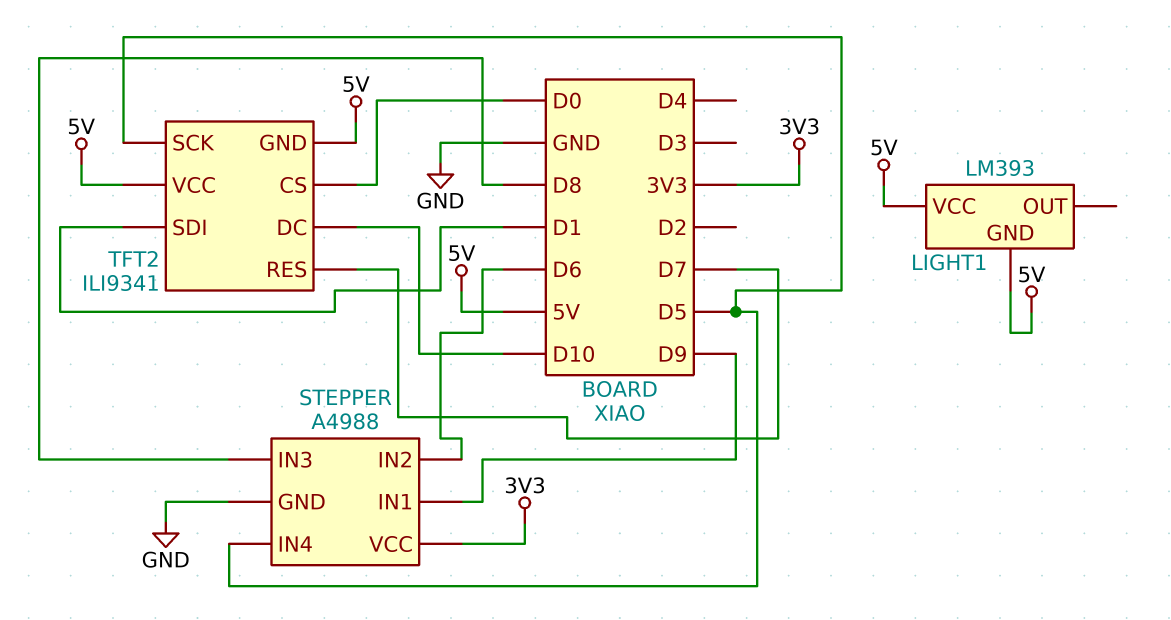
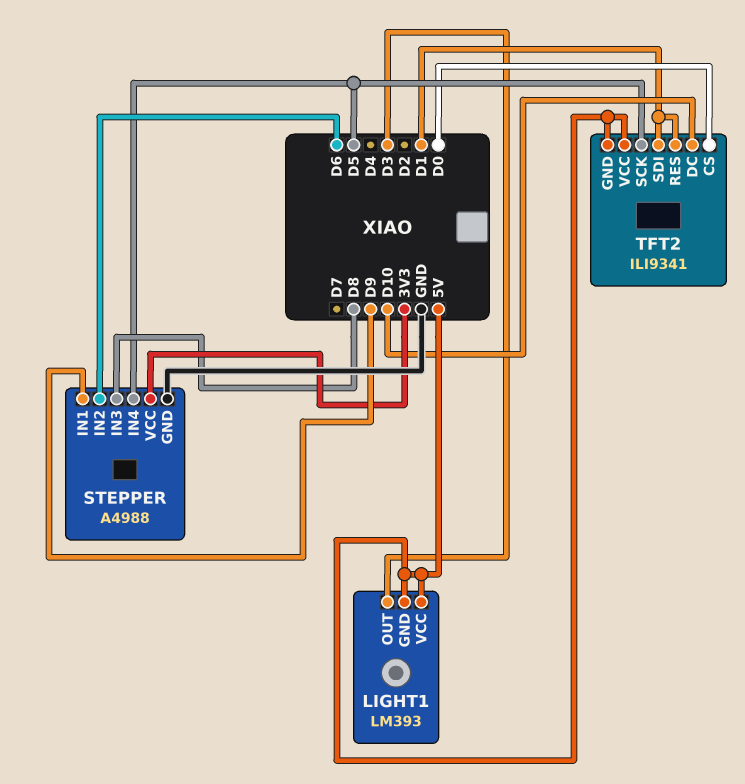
LIGHT1 pin OUT: none -> D3
TFT2 pin RES: D7 -> D1

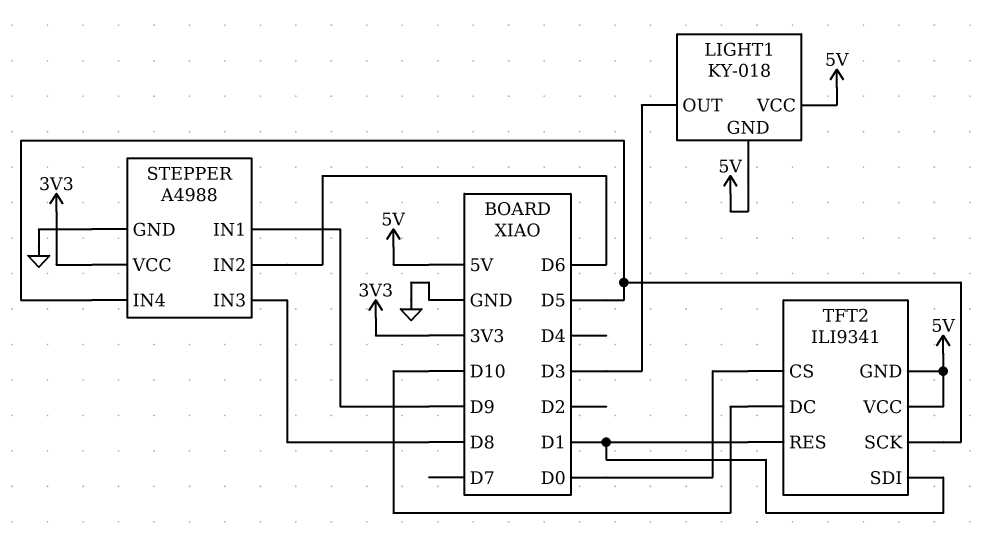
LIGHT1: LM393 -> KY-018

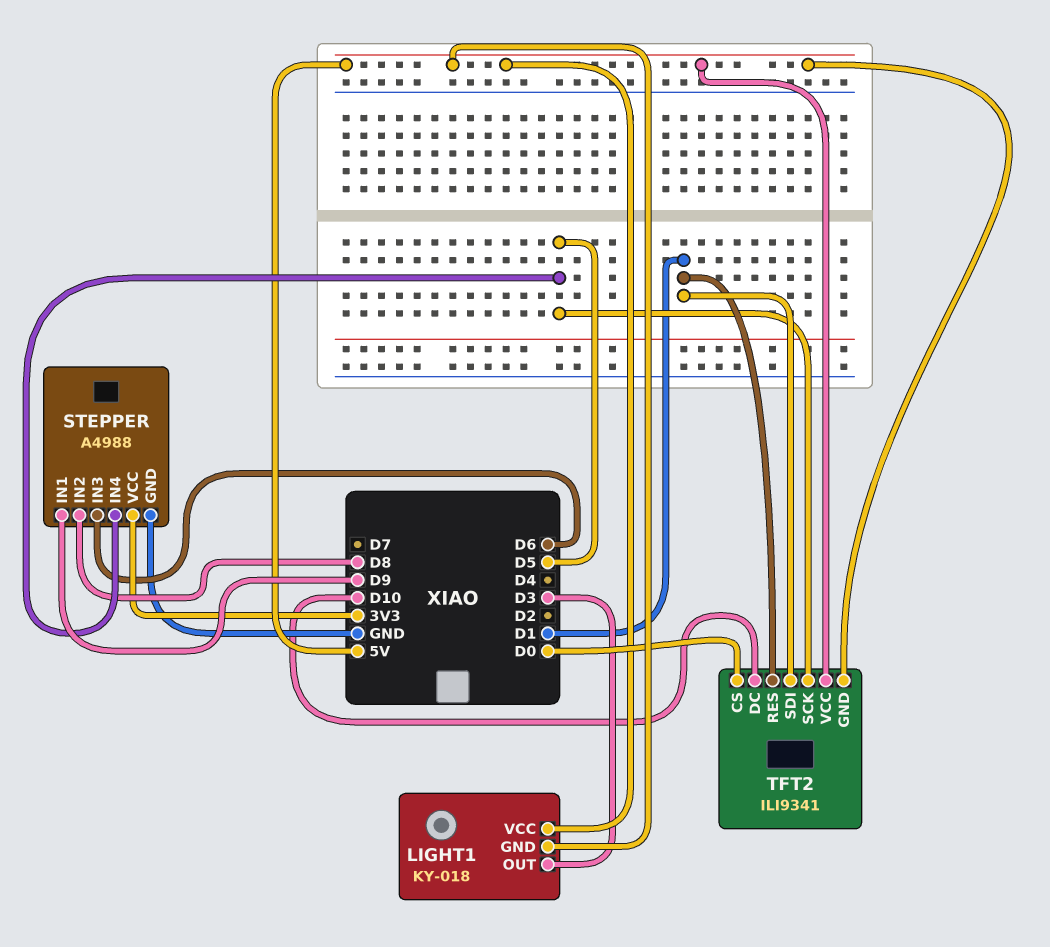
STEPPER pin IN2: D6 -> D8
STEPPER pin IN3: D8 -> D6

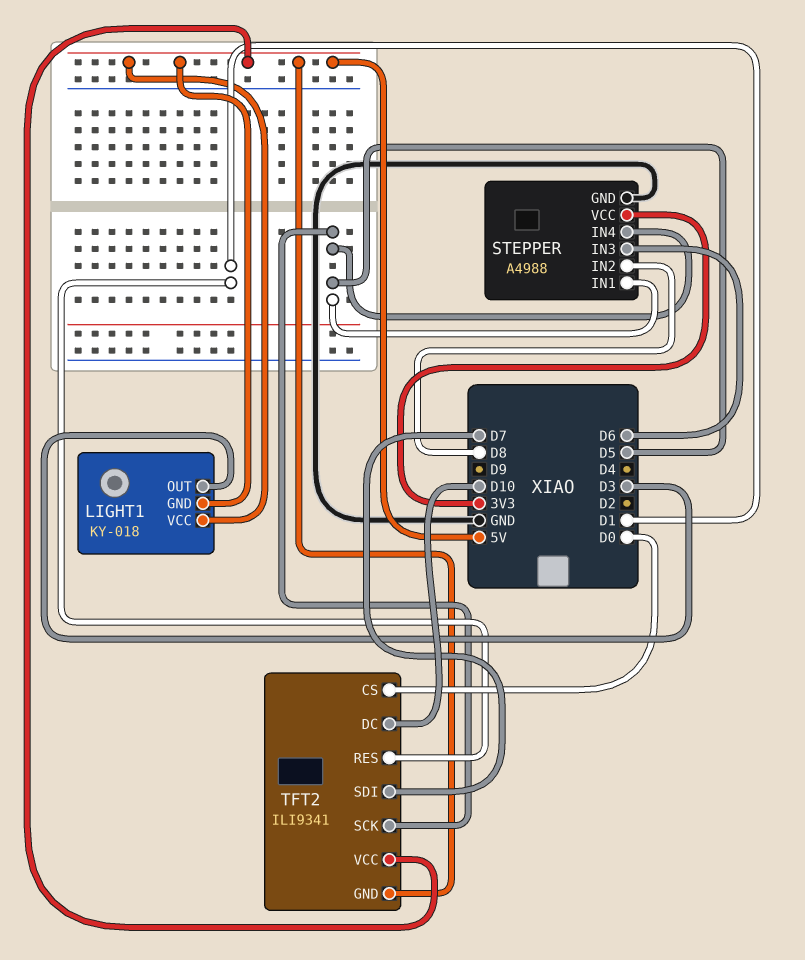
STEPPER pin IN1: D9 -> D5
TFT2 pin SDI: D1 -> D7

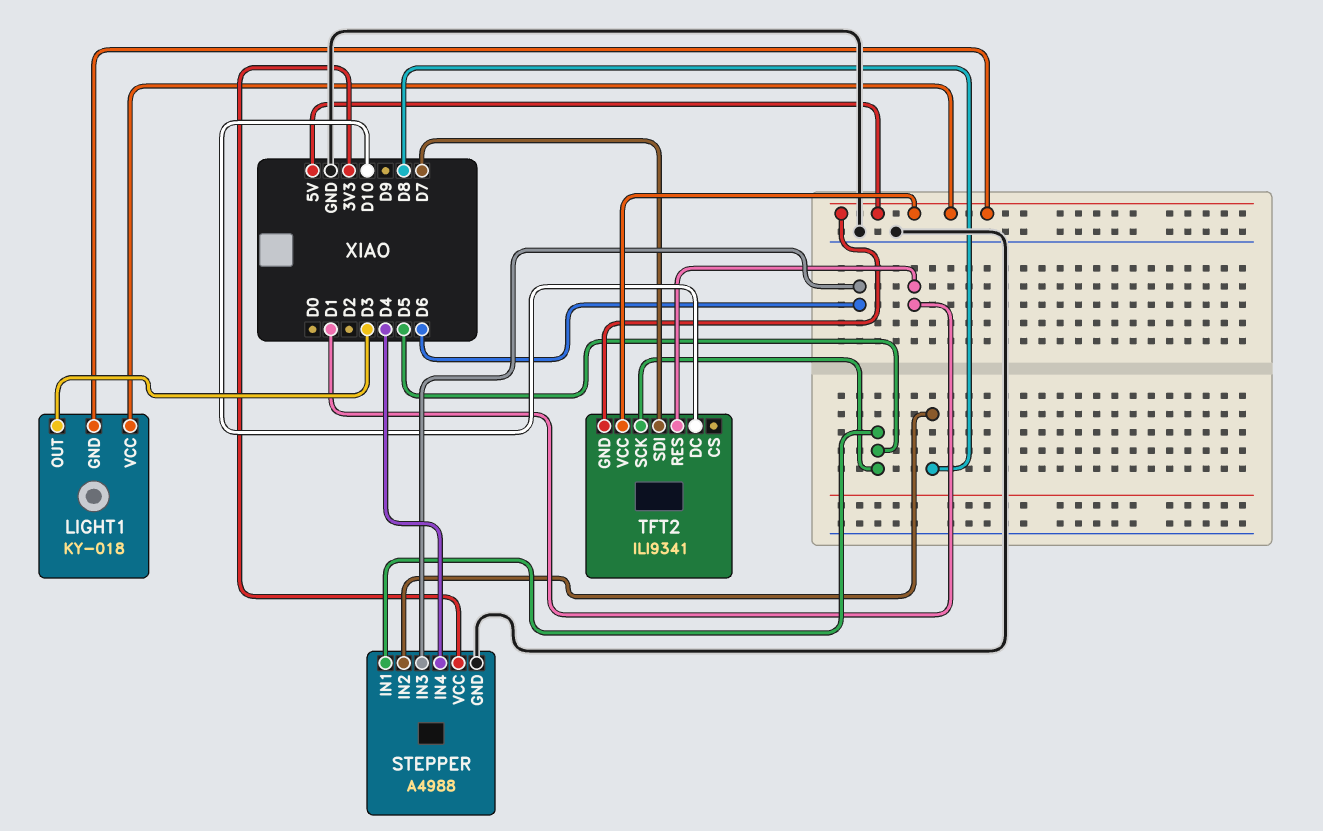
STEPPER pin IN4: D5 -> D4
TFT2 pin CS: D0 -> none

